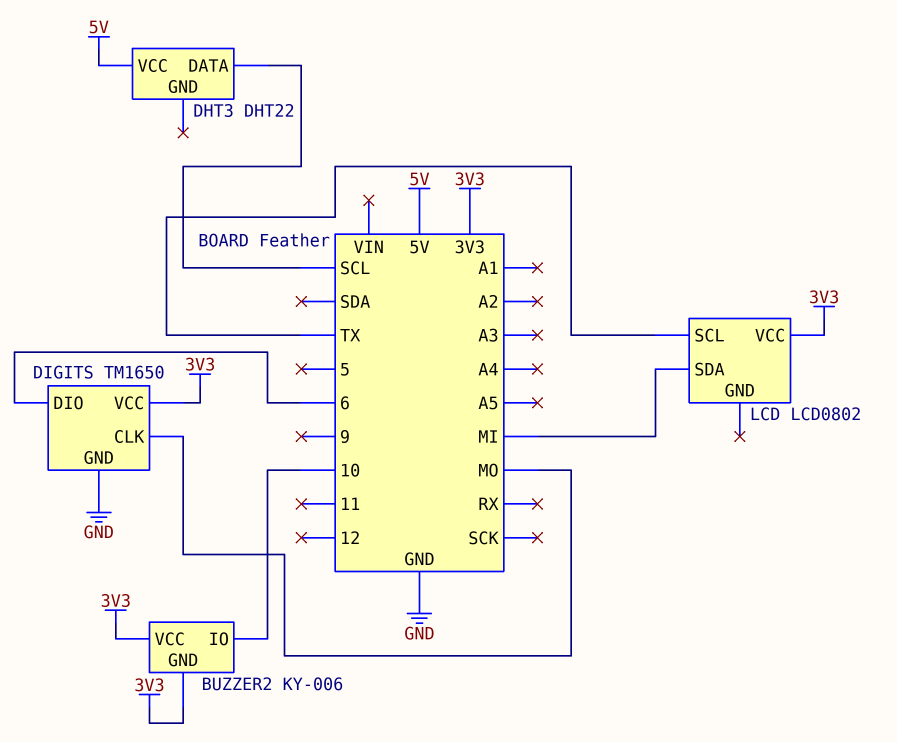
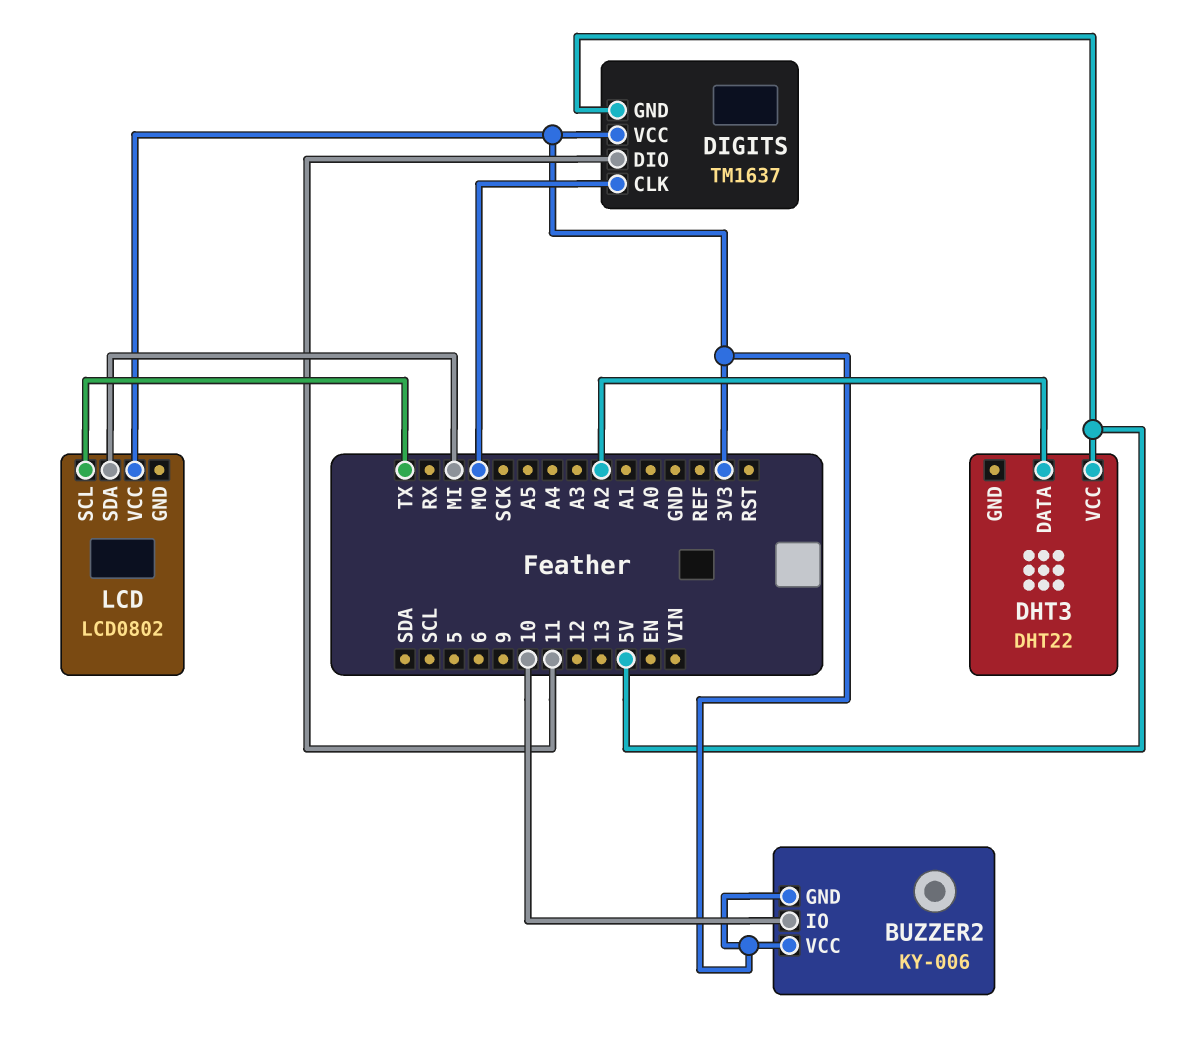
DHT3 pin DATA: SCL -> A2
DIGITS: TM1650 -> TM1637
DIGITS pin DIO: 6 -> 11
DIGITS pin GND: GND -> 5V

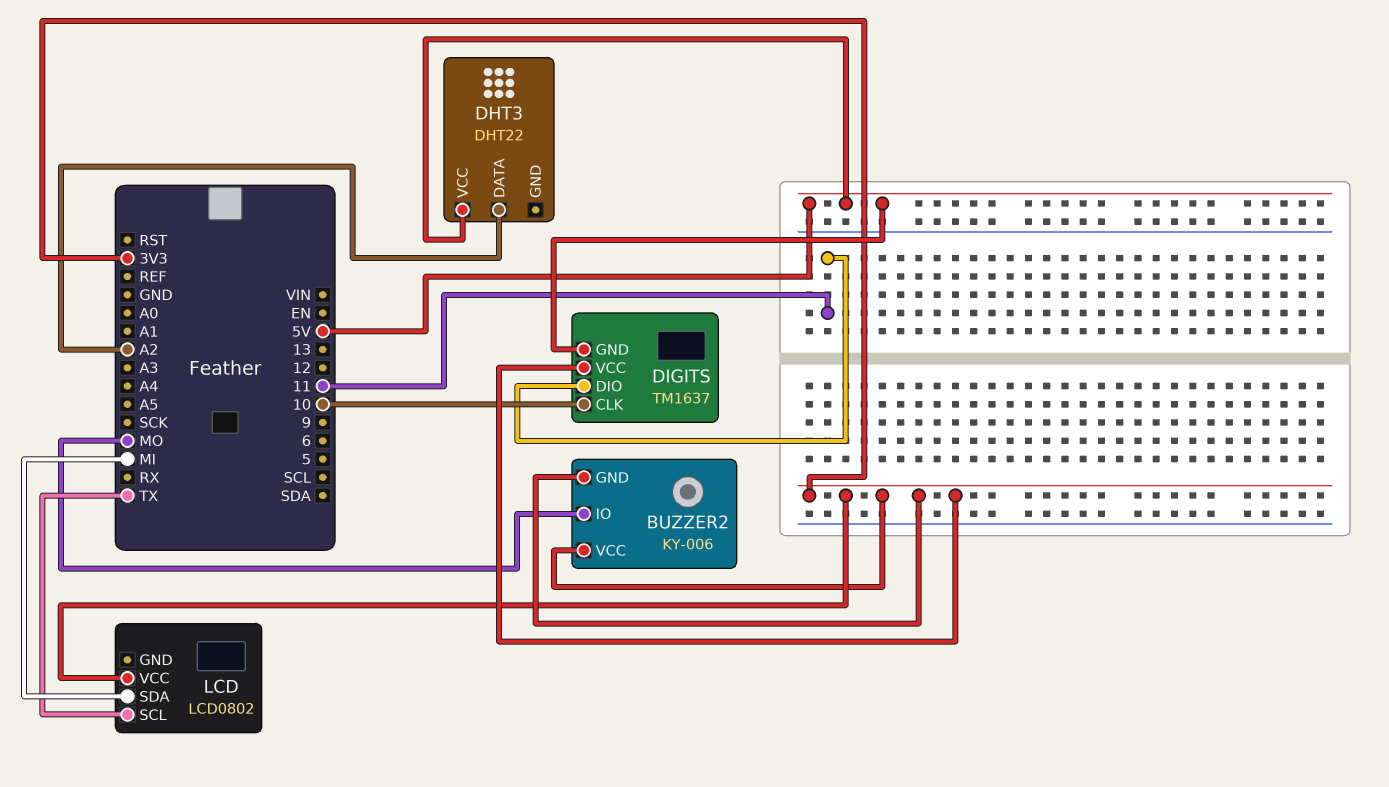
BUZZER2 pin IO: 10 -> MO
DIGITS pin CLK: MO -> 10

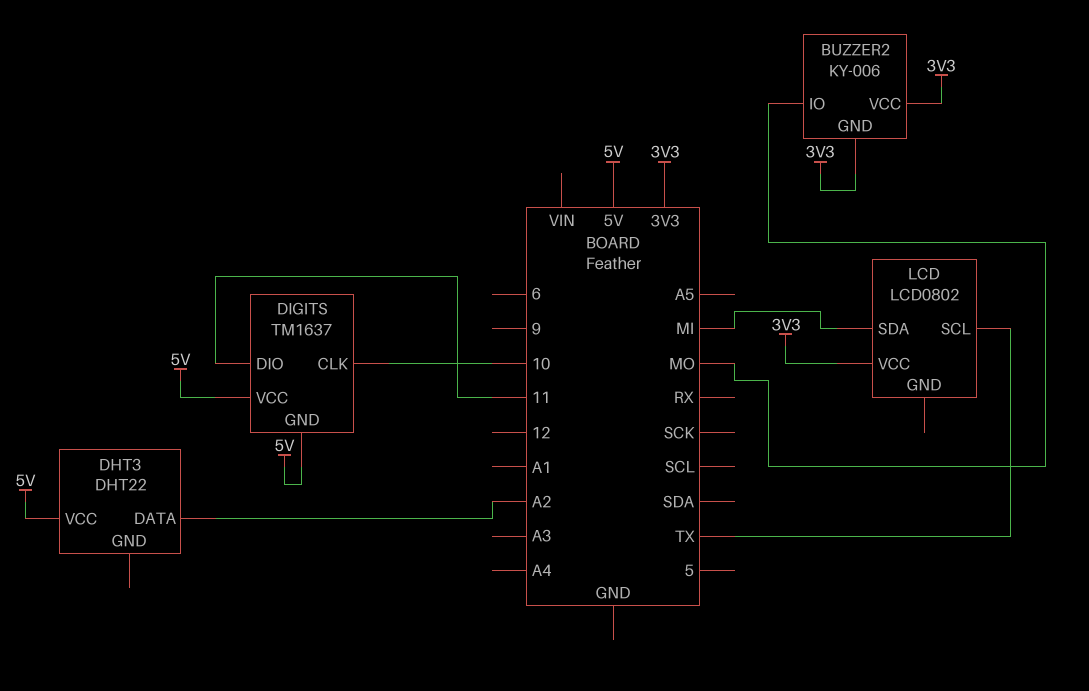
DIGITS pin VCC: 3V3 -> 5V

